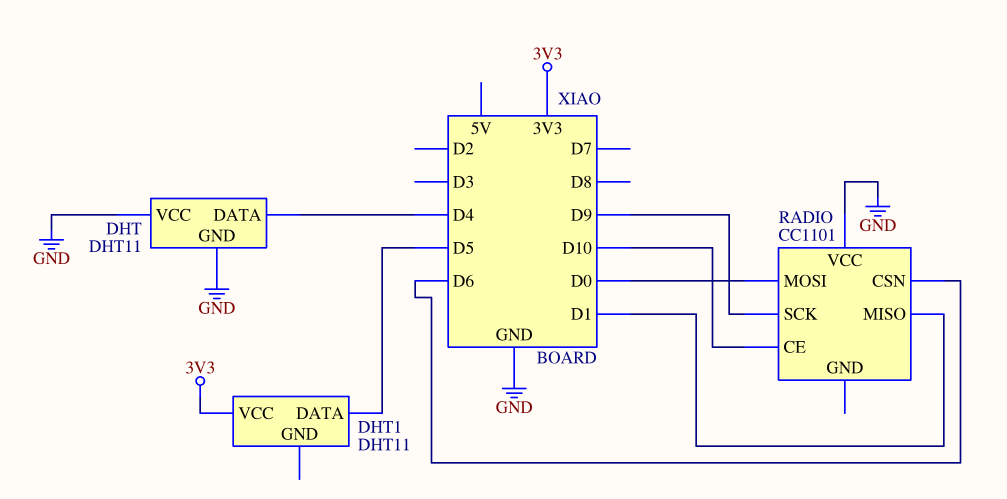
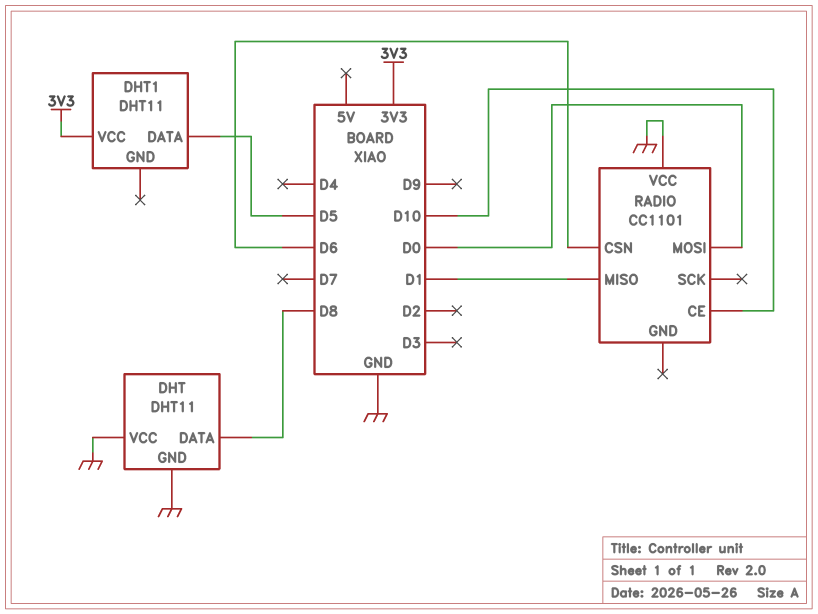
DHT pin DATA: D4 -> D8
RADIO pin SCK: D9 -> none

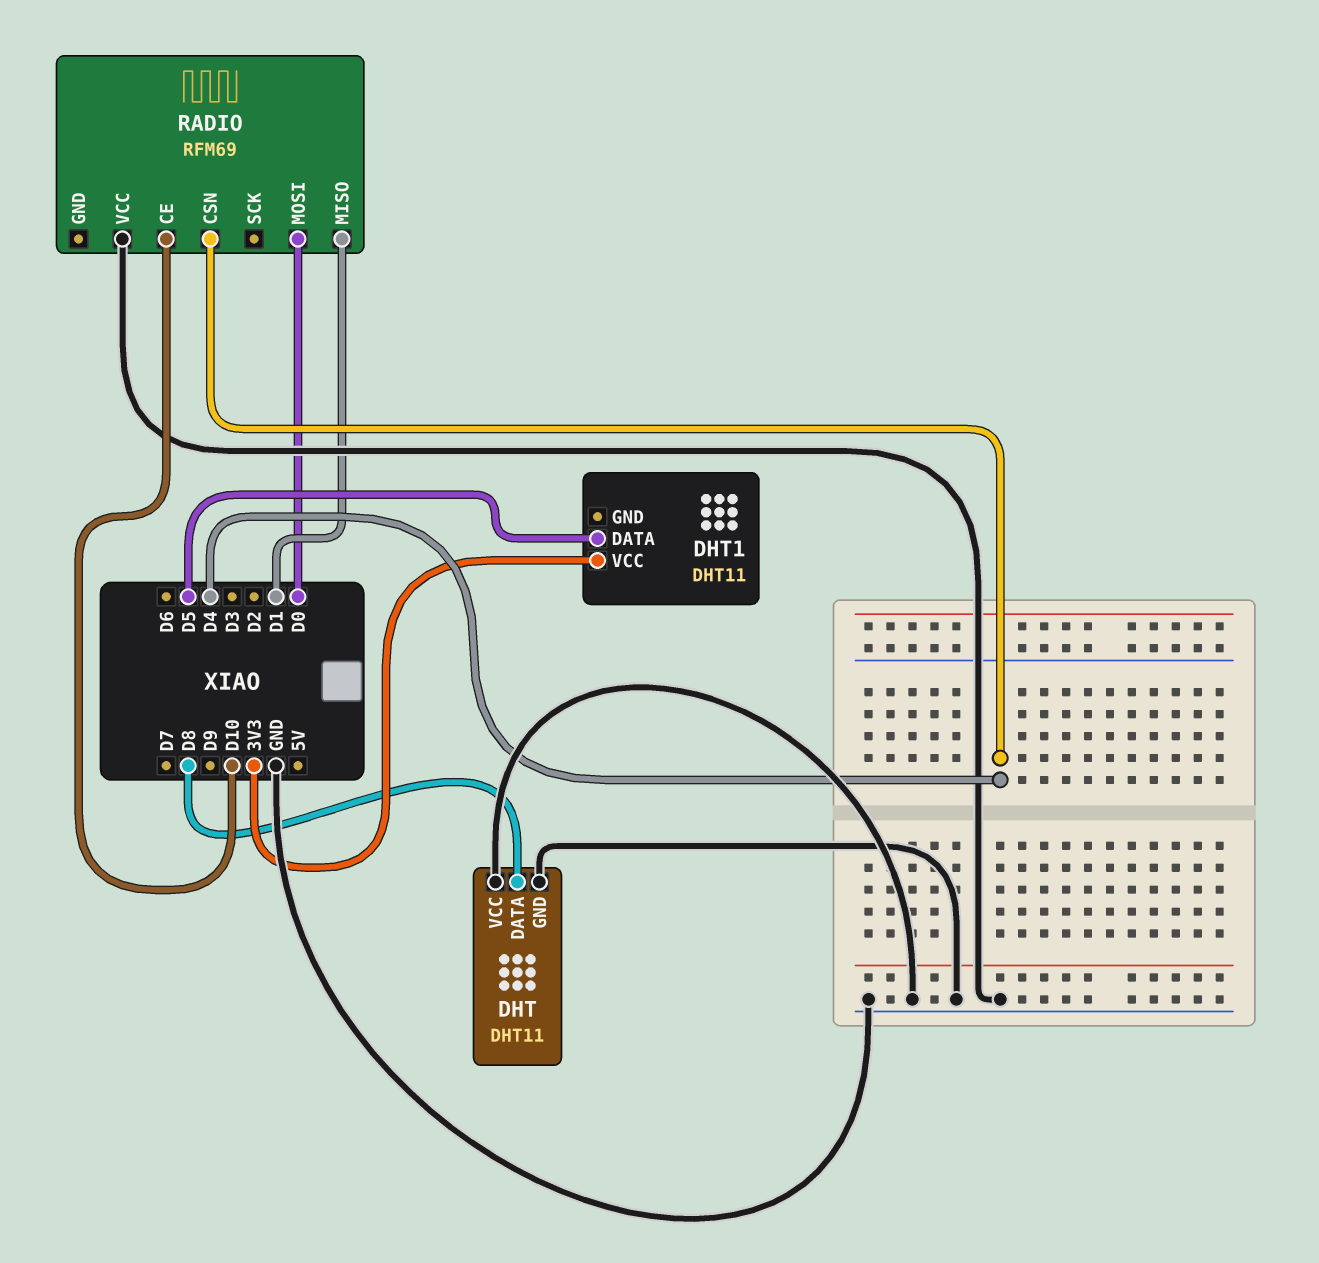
RADIO: CC1101 -> RFM69
RADIO pin CSN: D6 -> D4

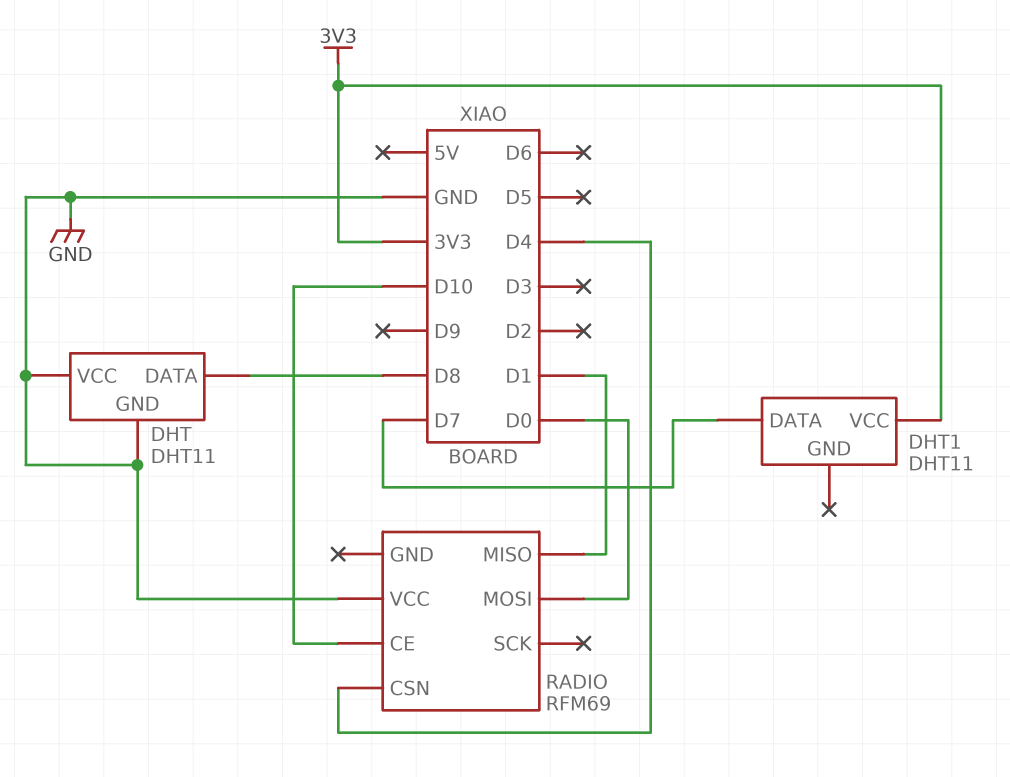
DHT1 pin DATA: D5 -> D7

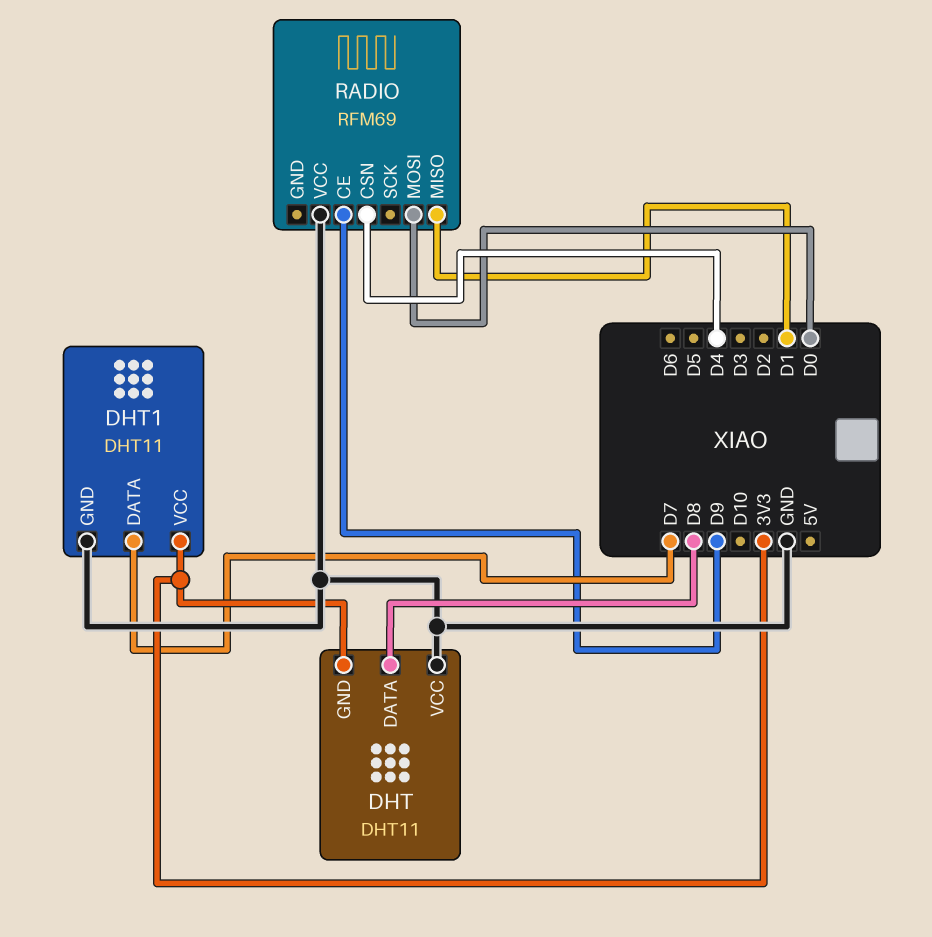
DHT pin GND: GND -> 3V3
DHT1 pin GND: none -> GND
RADIO pin CE: D10 -> D9

